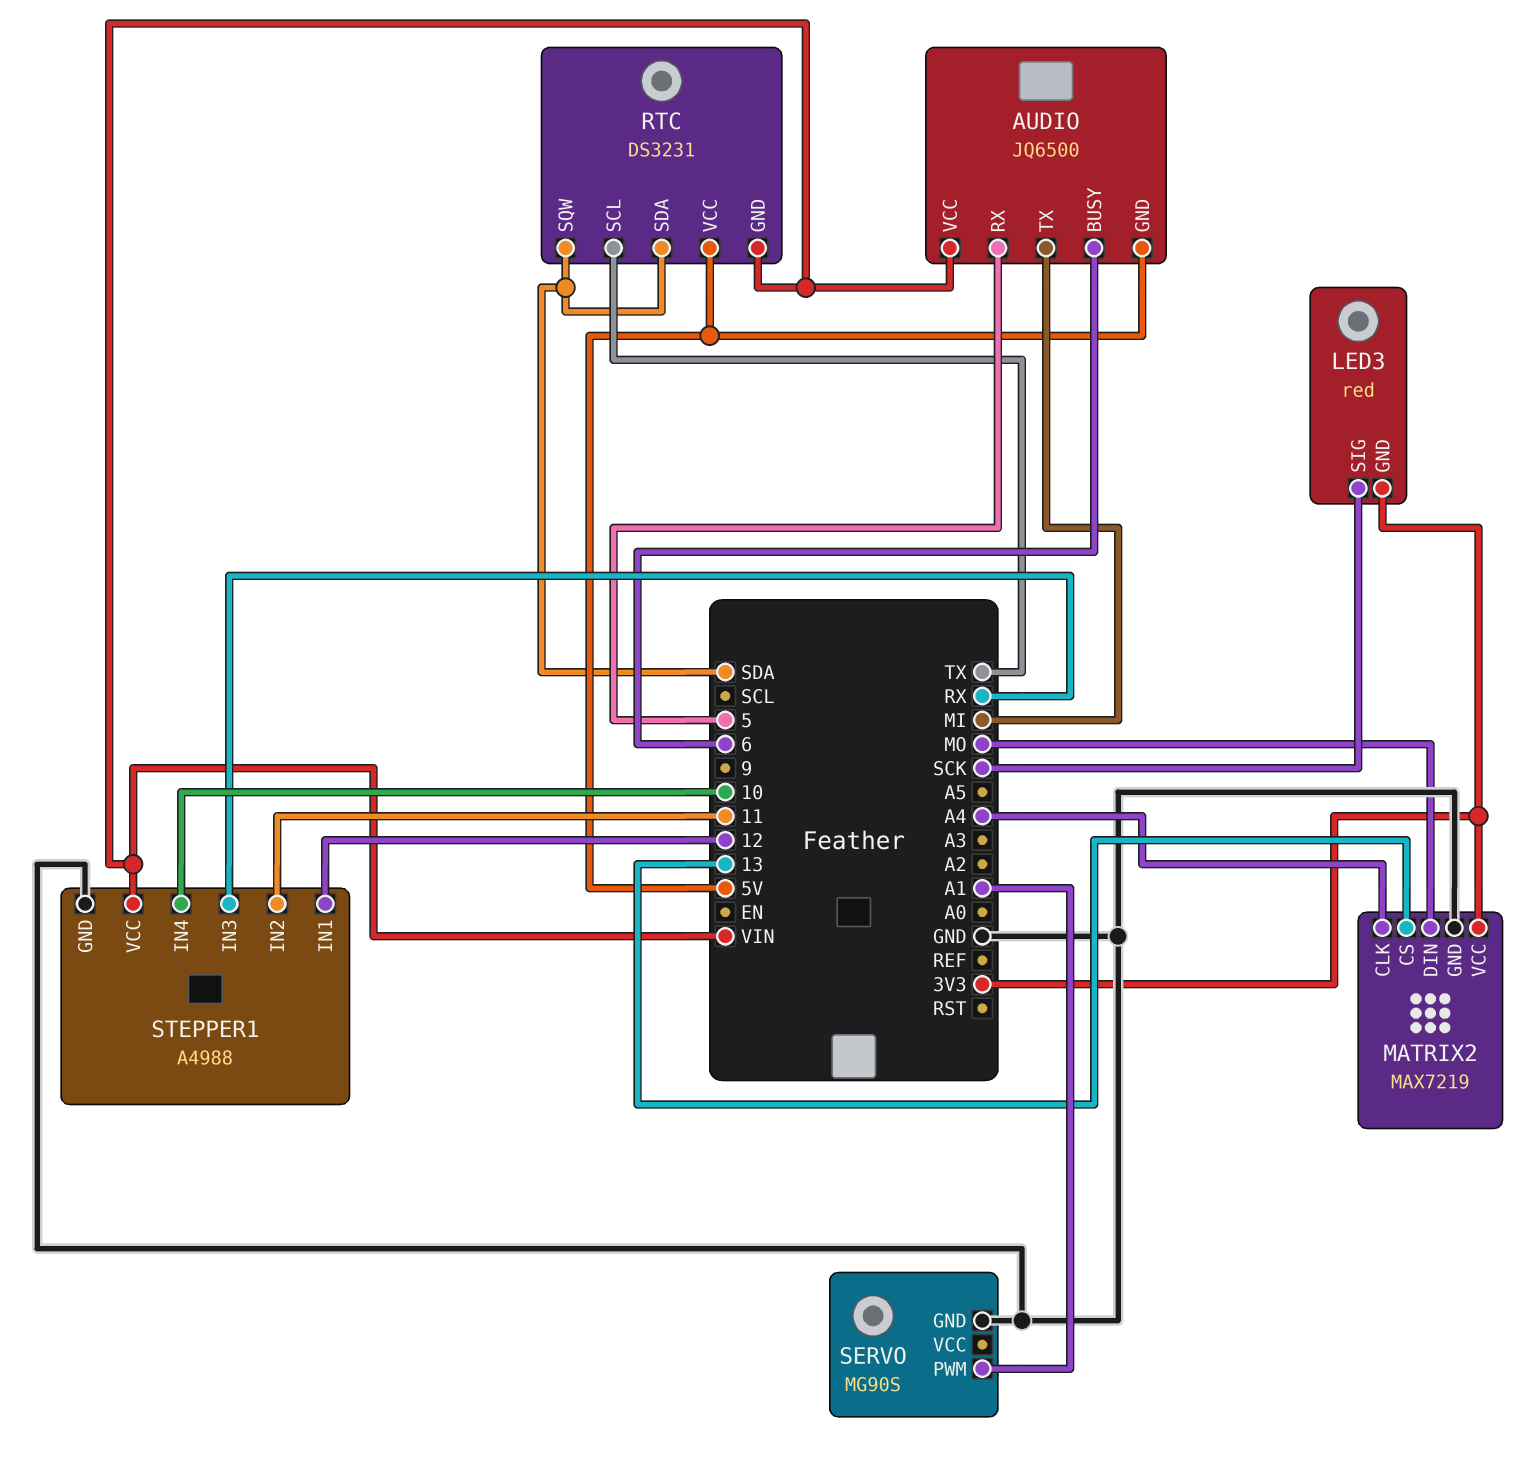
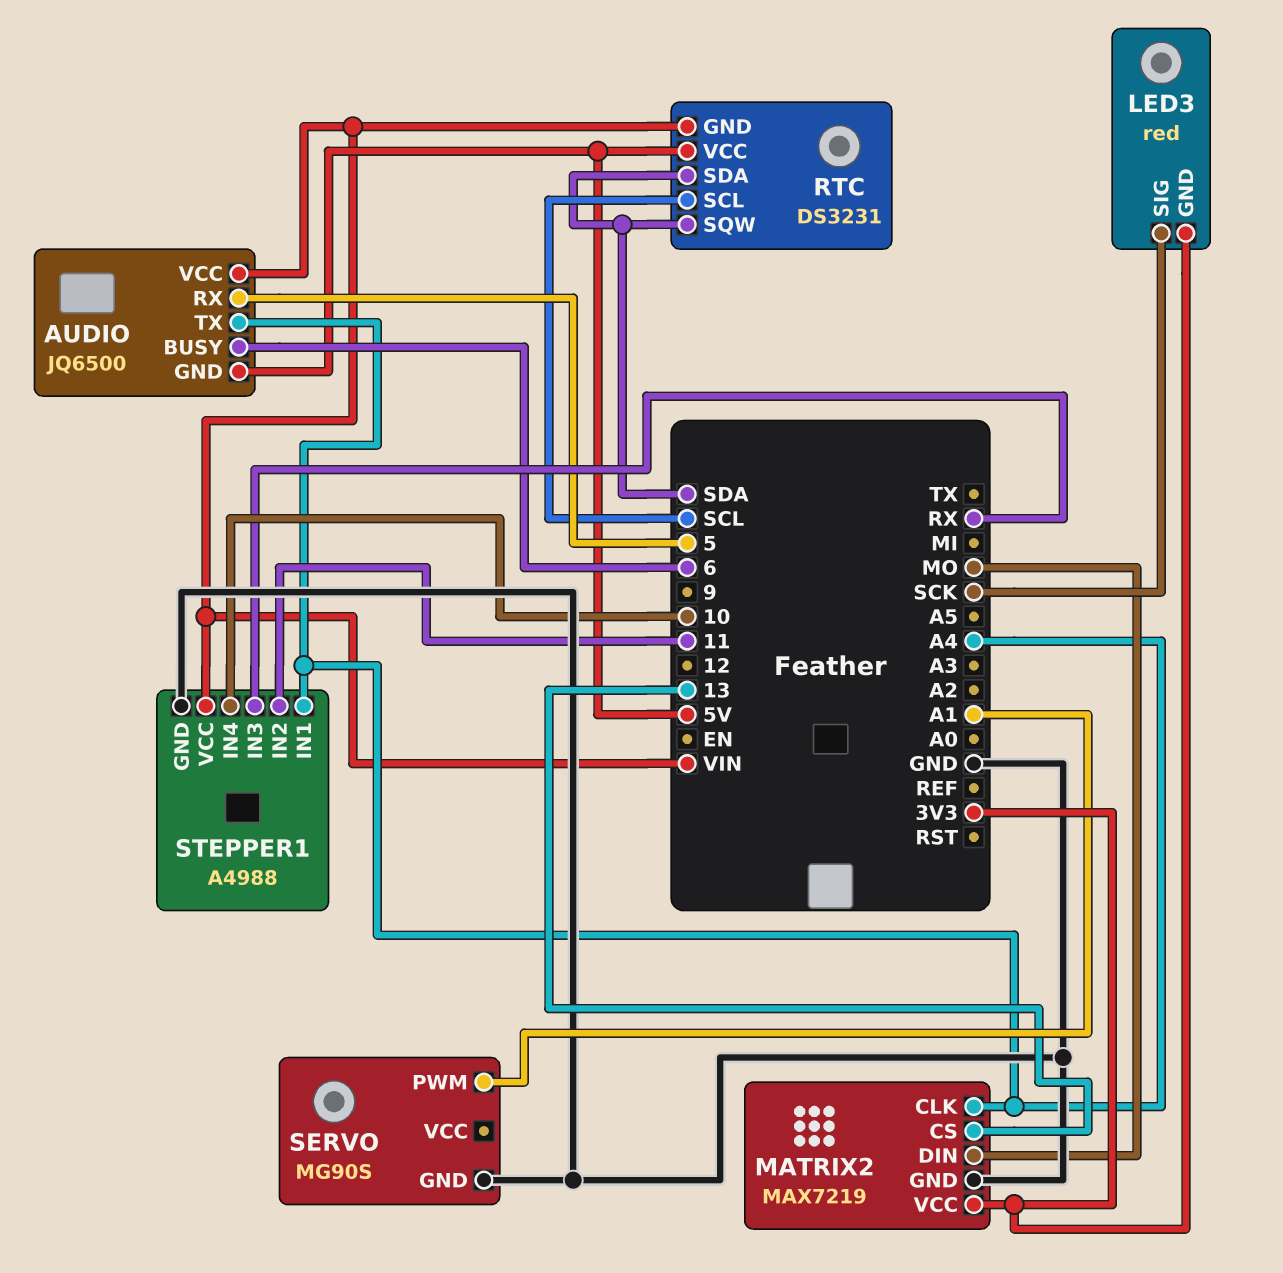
AUDIO pin TX: MI -> A4
RTC pin SCL: TX -> SCL
STEPPER1 pin IN1: 12 -> A4

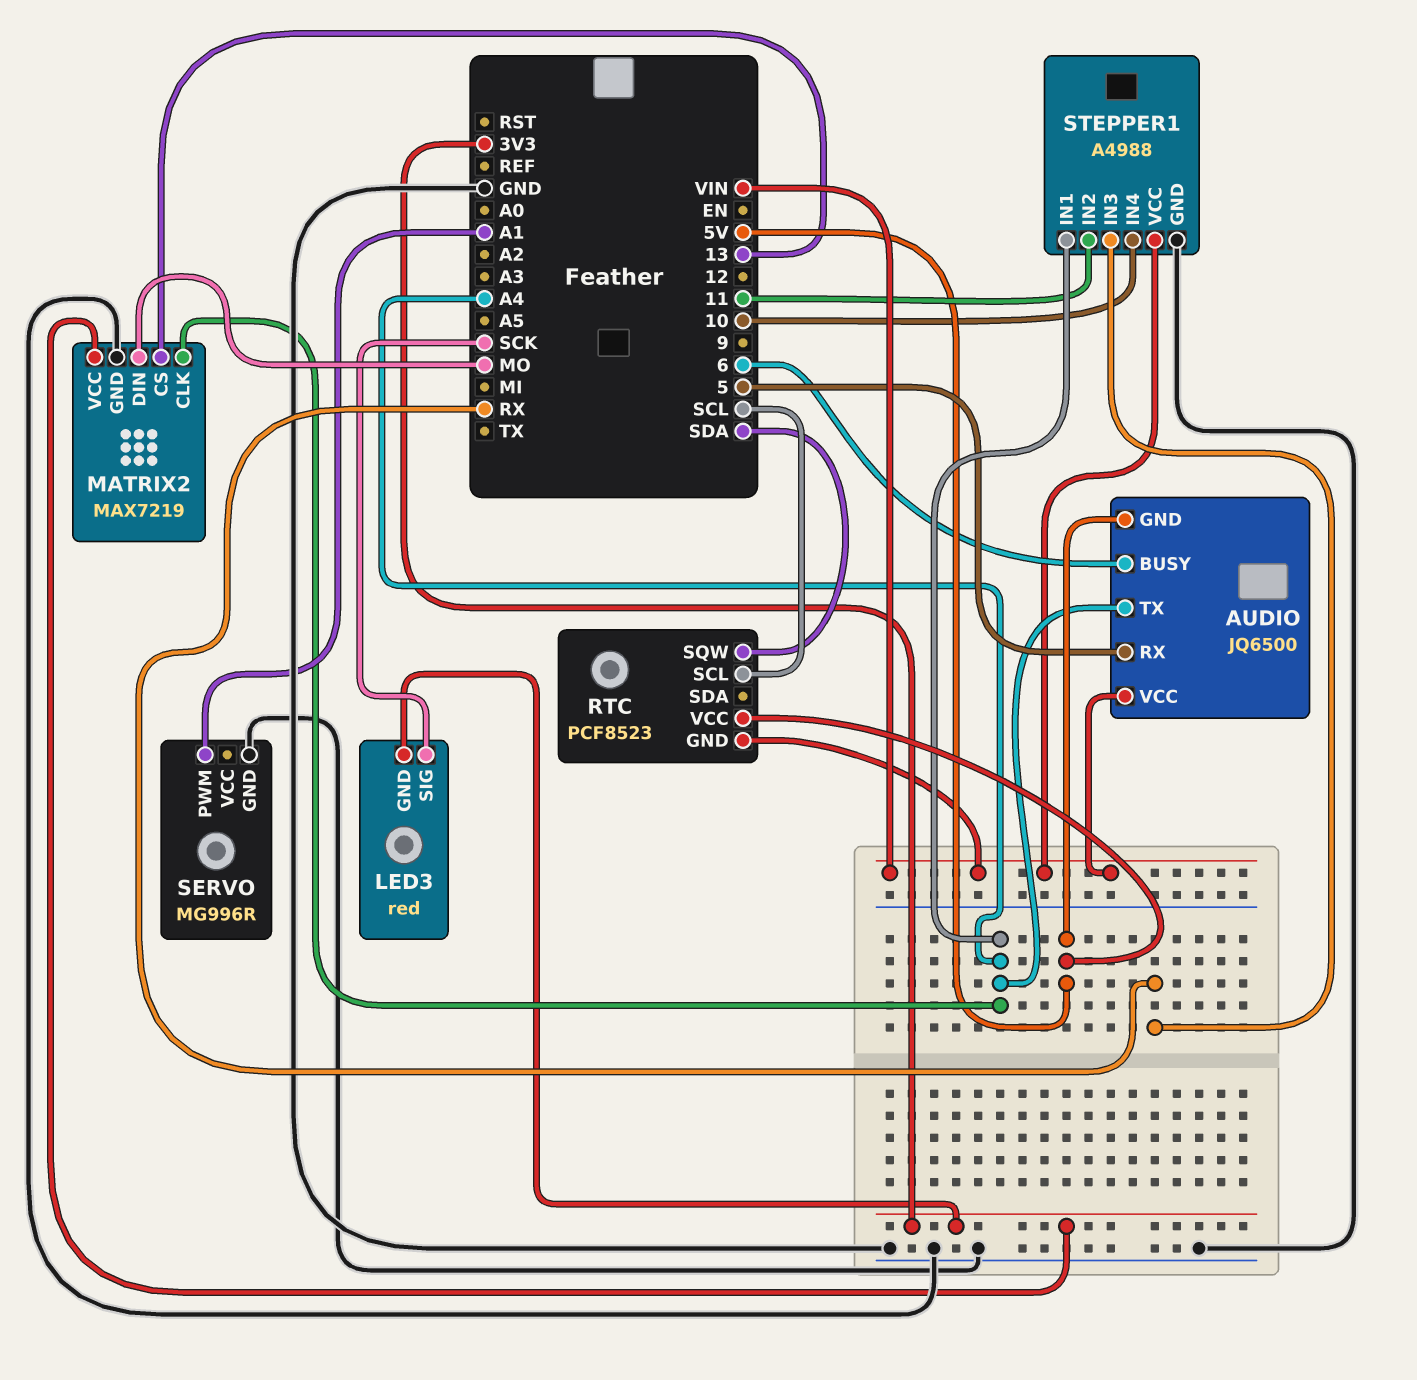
RTC: DS3231 -> PCF8523
RTC pin SDA: SDA -> none
SERVO: MG90S -> MG996R

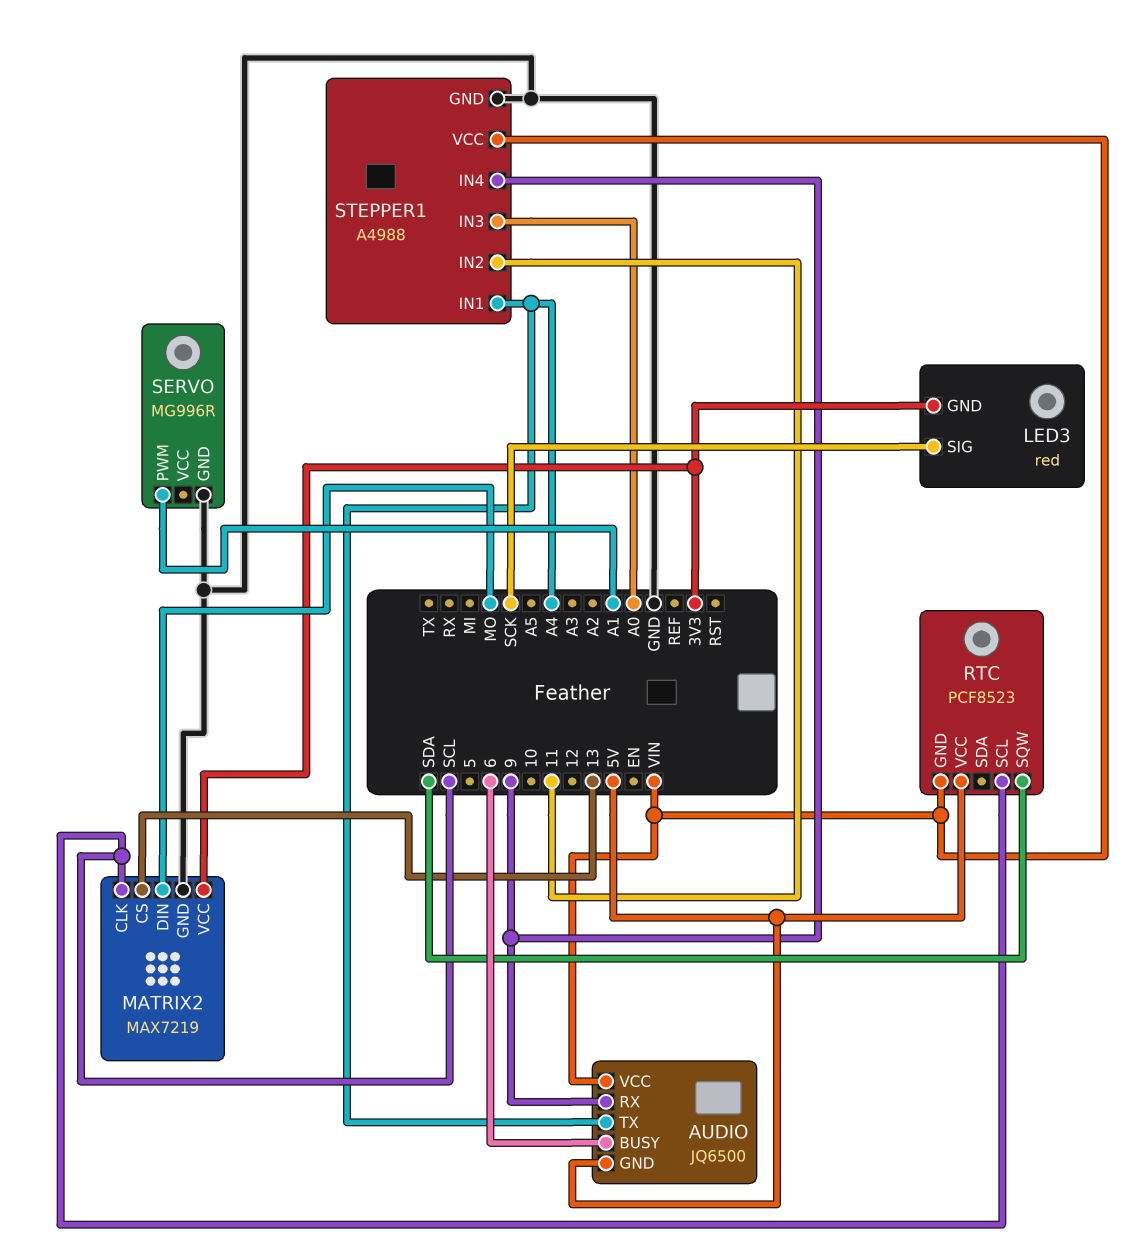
AUDIO pin RX: 5 -> 9
MATRIX2 pin CLK: A4 -> SCL
STEPPER1 pin IN3: RX -> A0
STEPPER1 pin IN4: 10 -> 9

